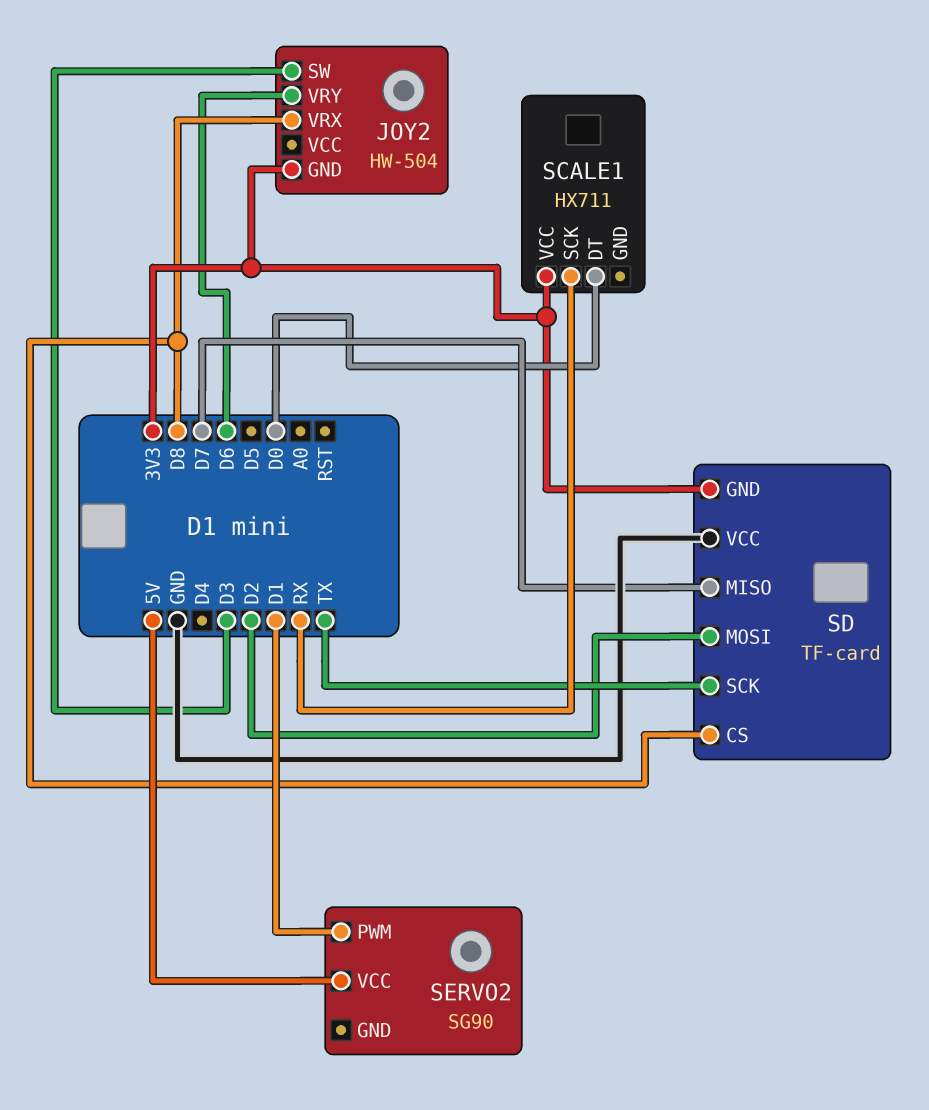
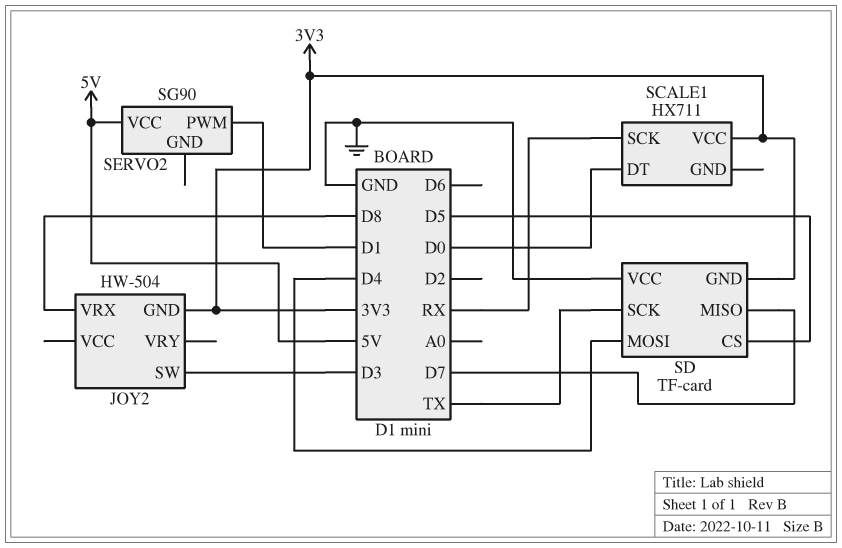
JOY2 pin VRY: D6 -> none
SD pin CS: D8 -> D5
SD pin MOSI: D2 -> D4

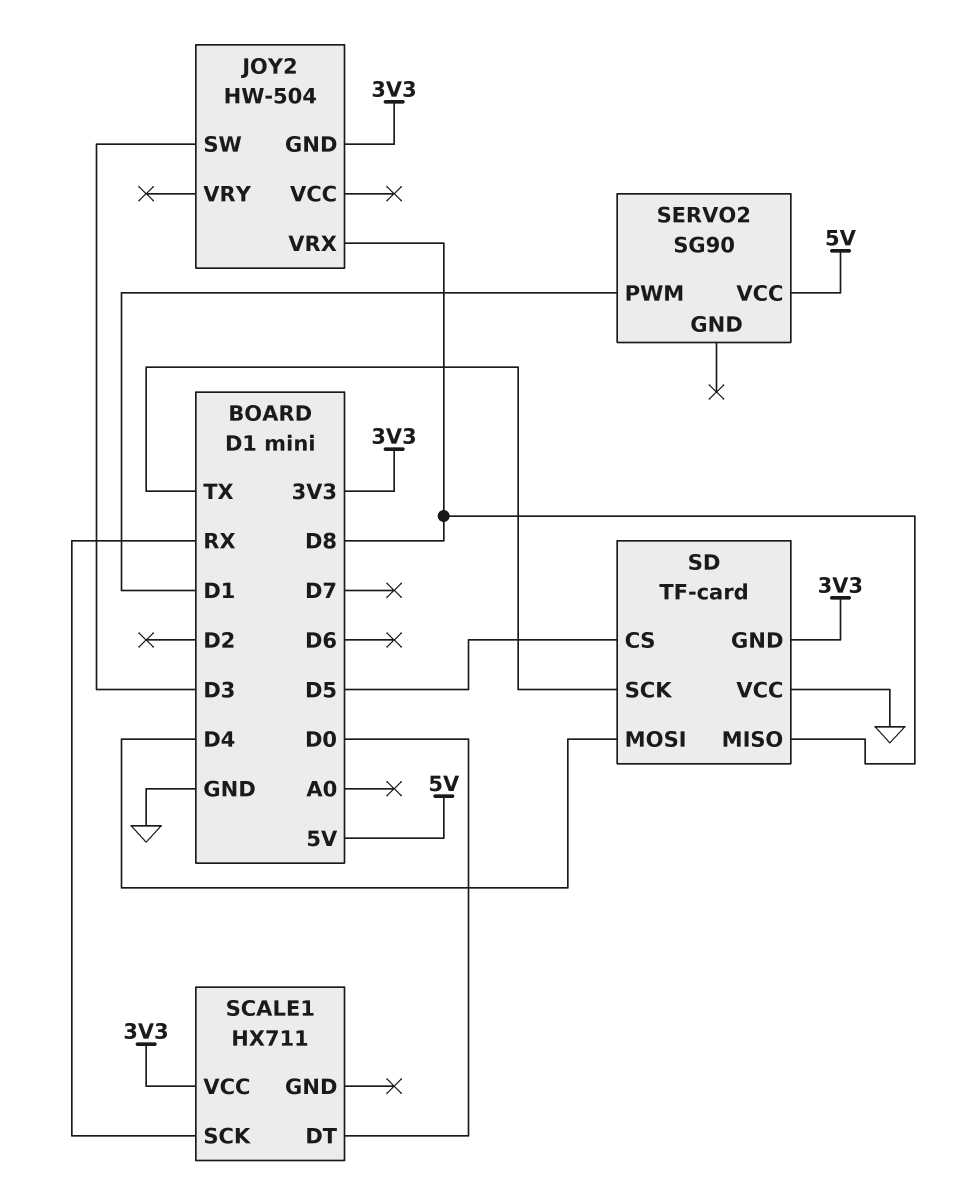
SD pin MISO: D7 -> D8

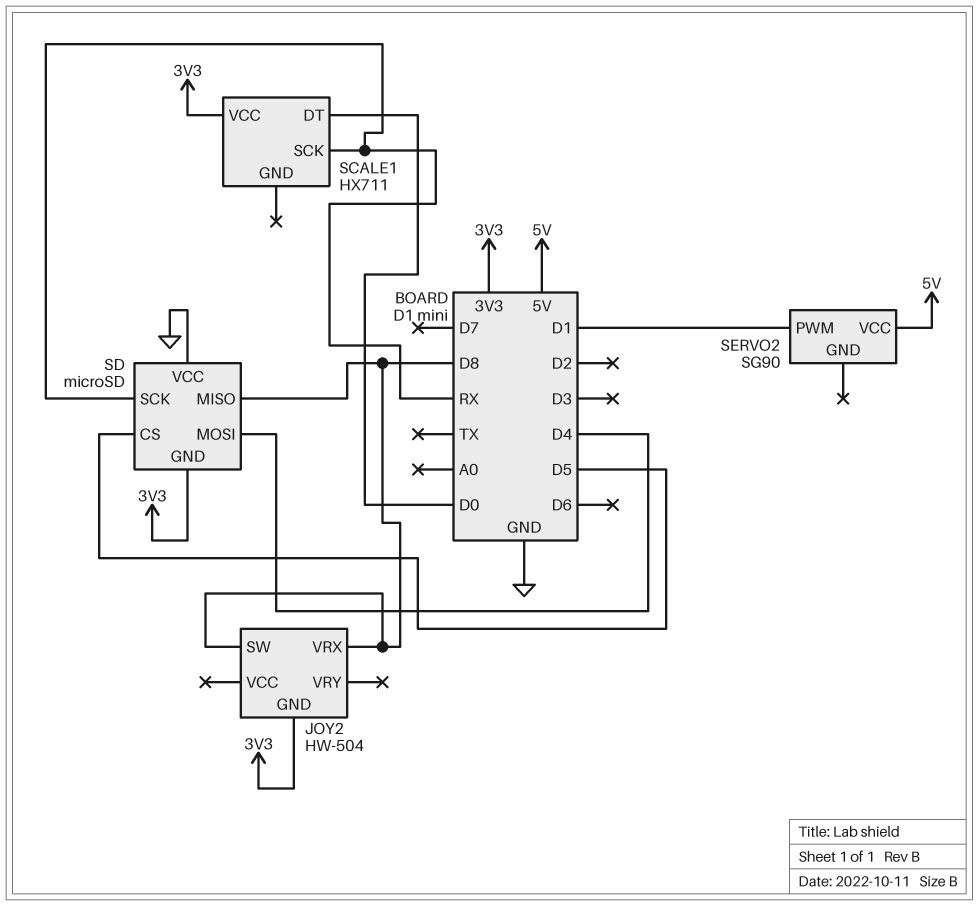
JOY2 pin SW: D3 -> D8
SD: TF-card -> microSD
SD pin SCK: TX -> RX

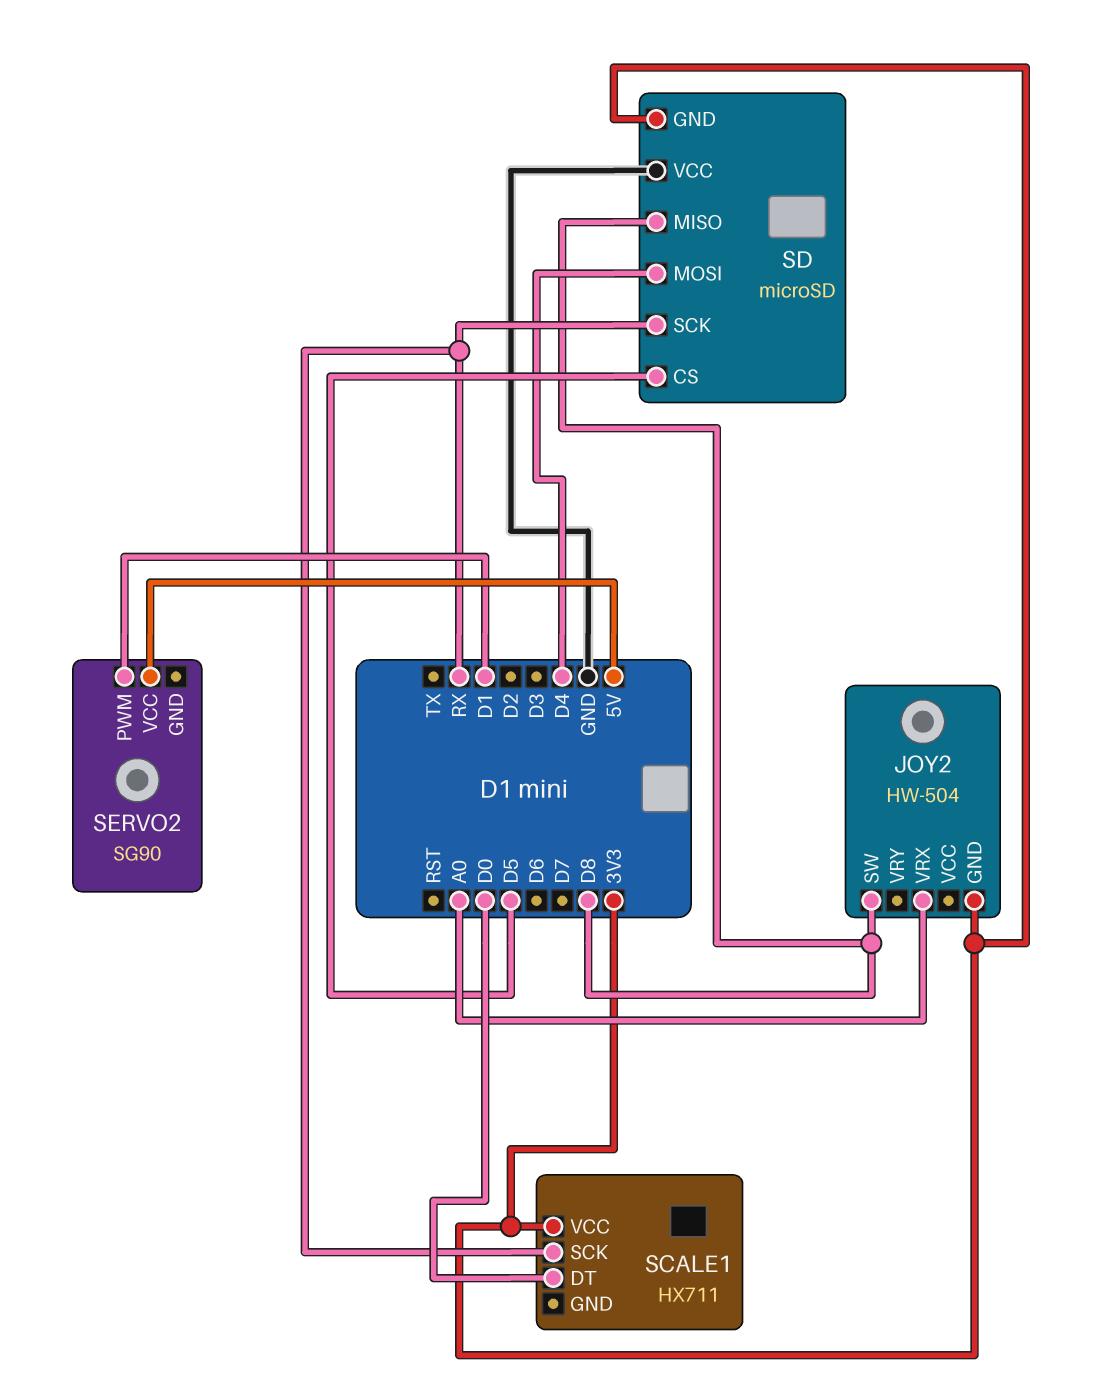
JOY2 pin VRX: D8 -> A0

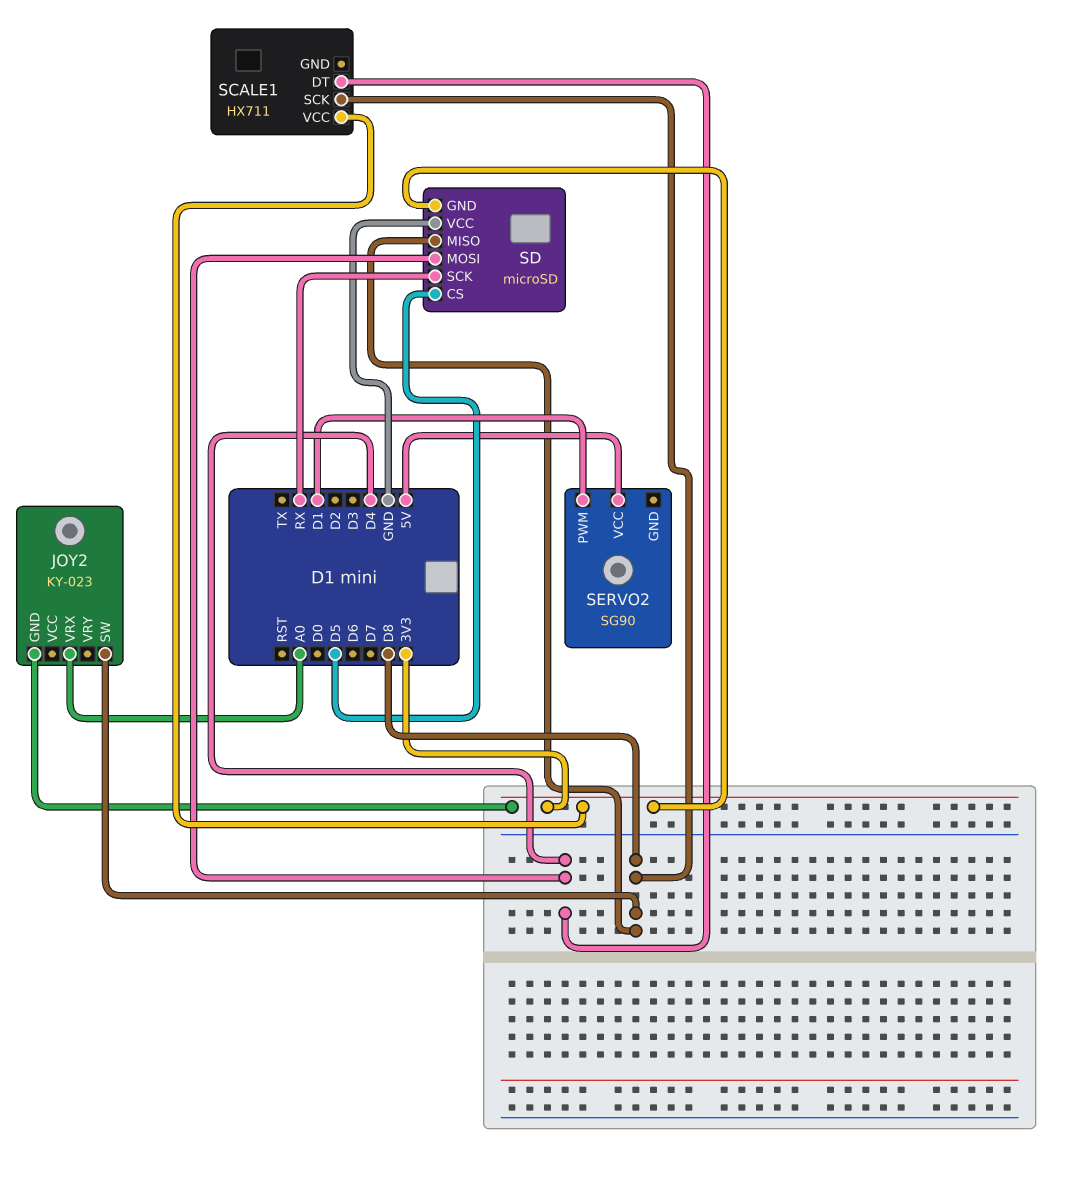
JOY2: HW-504 -> KY-023
SCALE1 pin DT: D0 -> D4
SCALE1 pin SCK: RX -> D8

